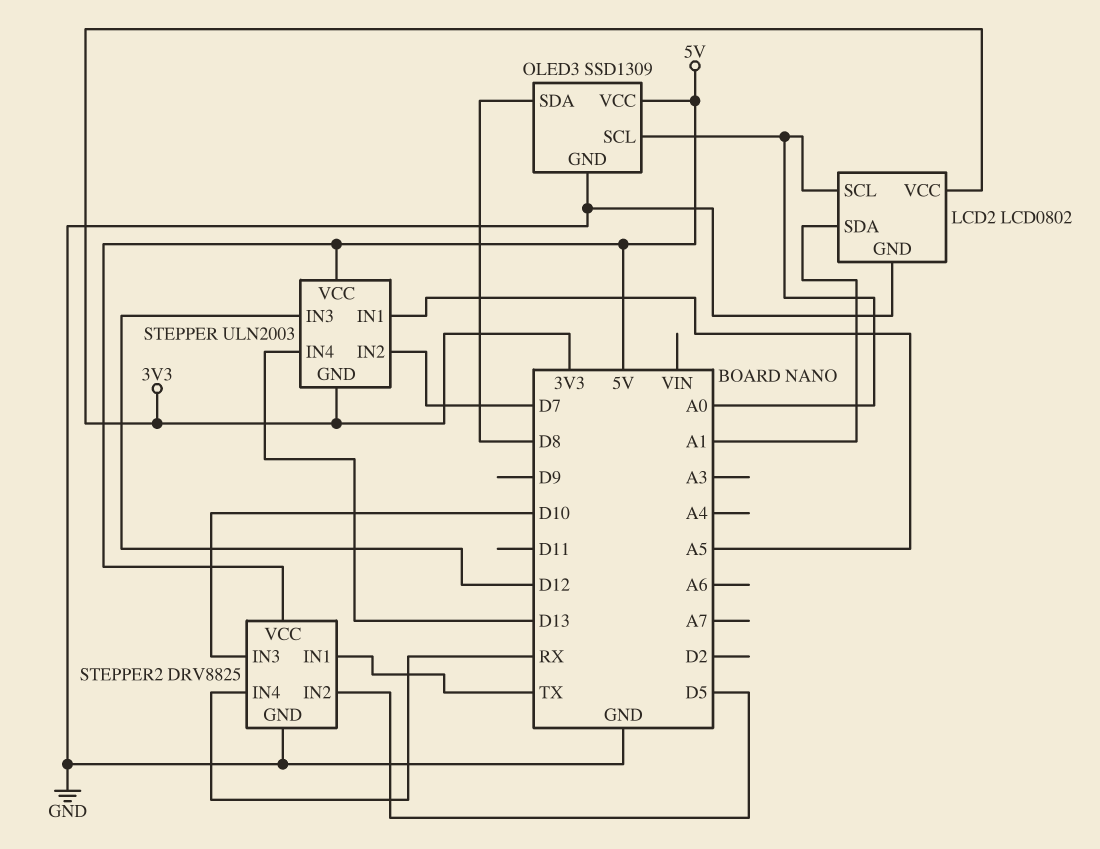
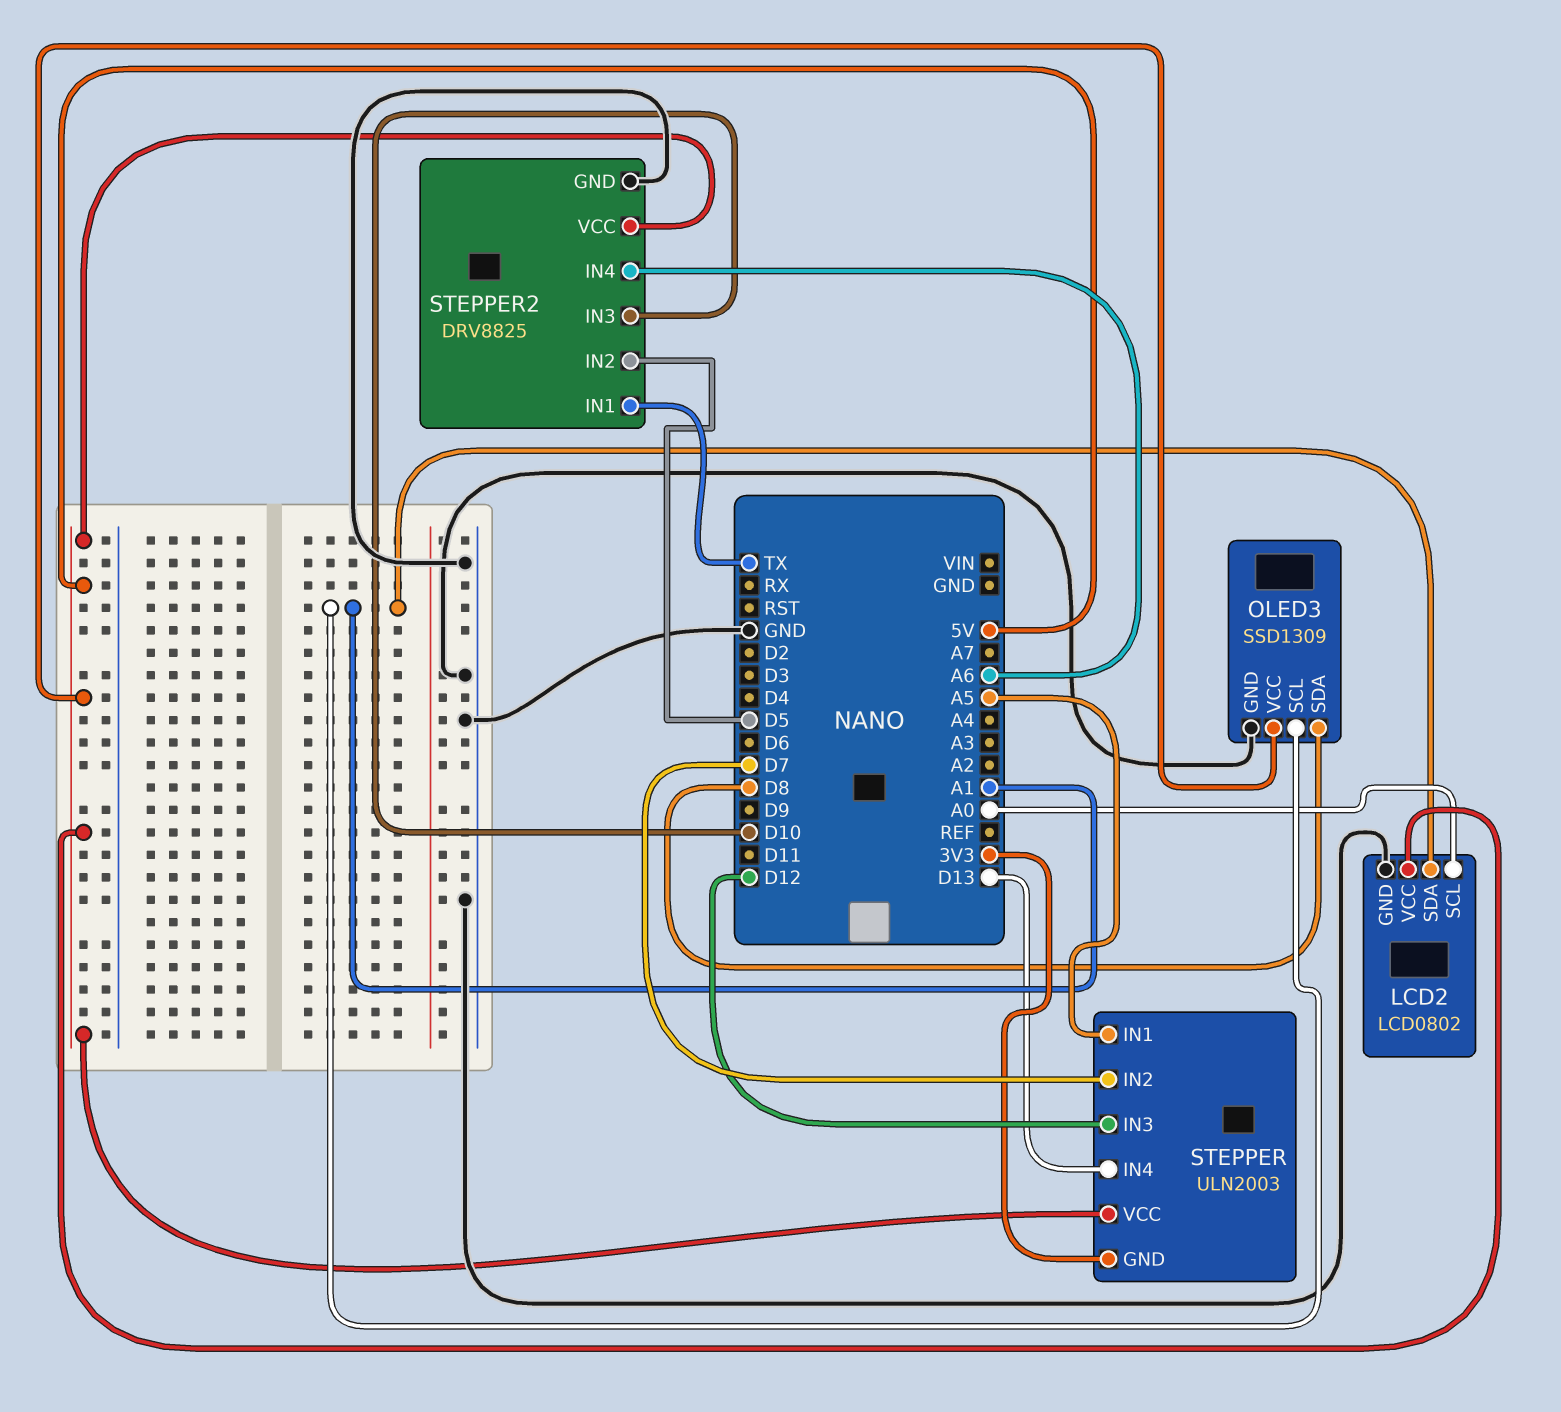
LCD2 pin VCC: 3V3 -> 5V
OLED3 pin SCL: A0 -> A1
STEPPER2 pin IN4: RX -> A6

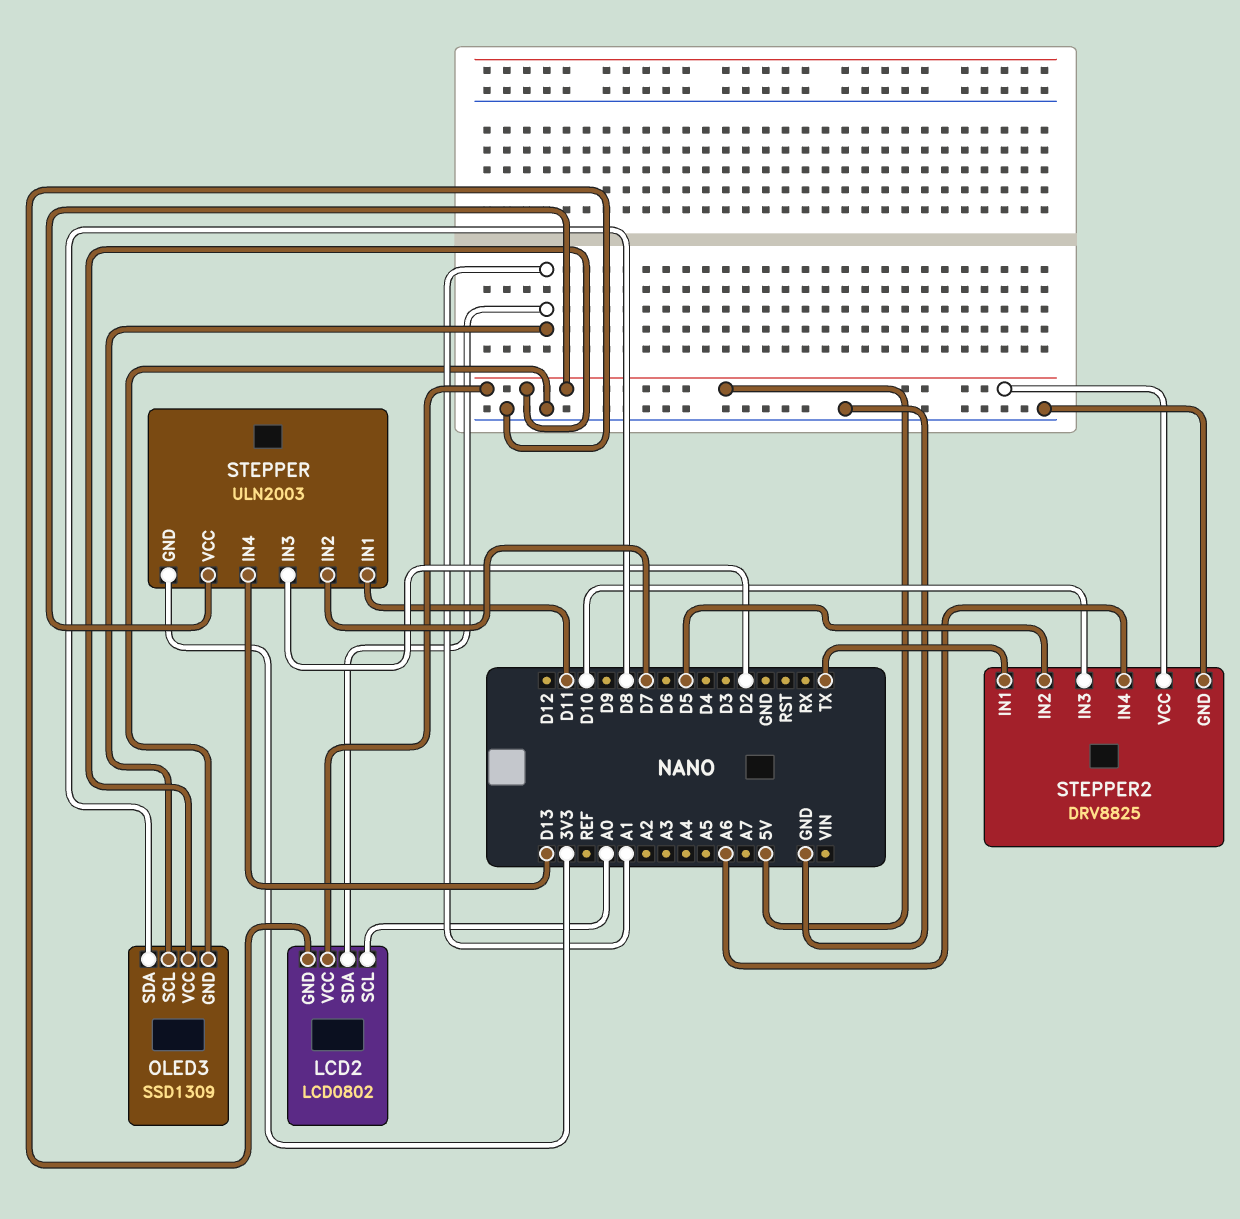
STEPPER pin IN1: A5 -> D11
STEPPER pin IN3: D12 -> D2

